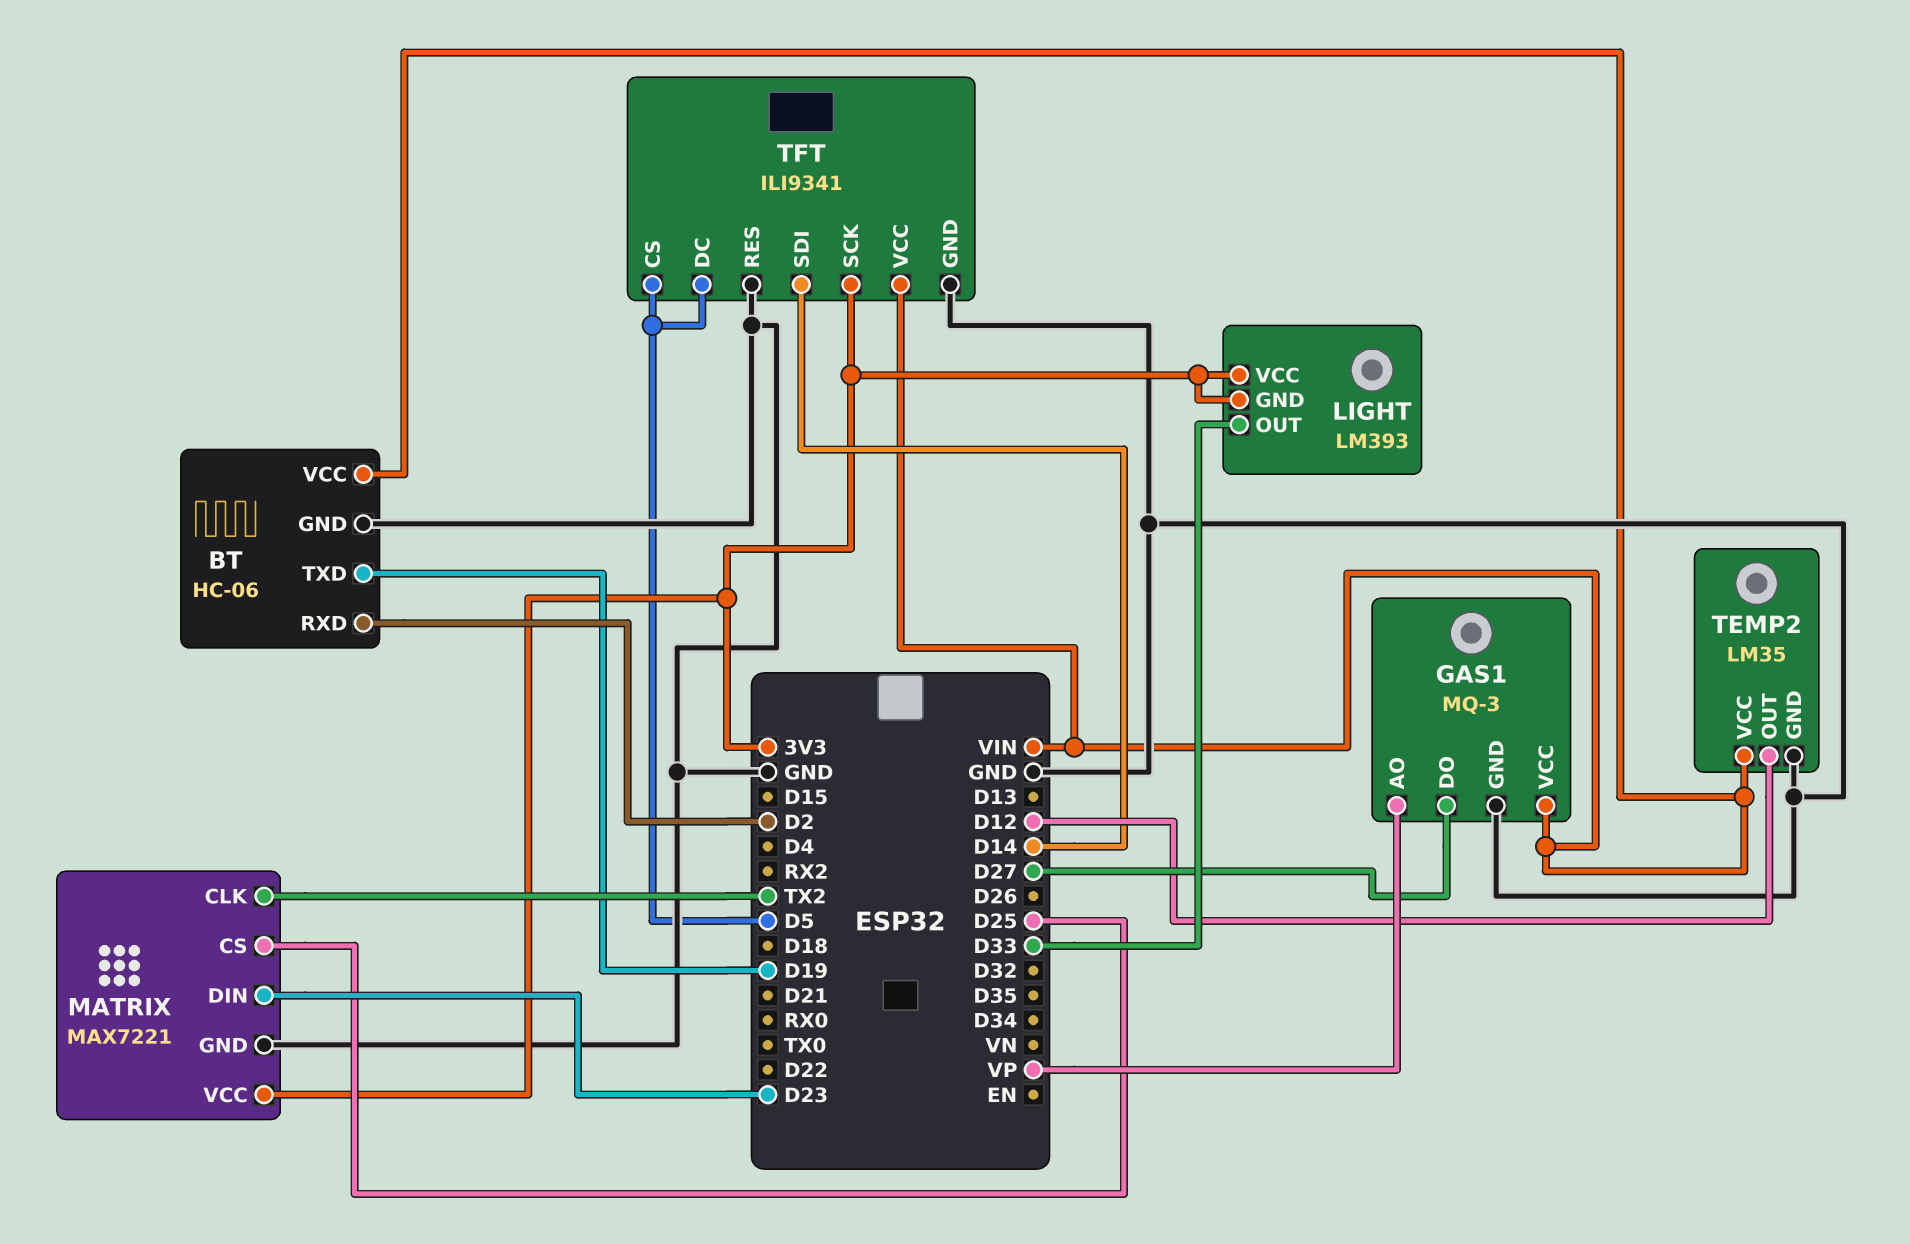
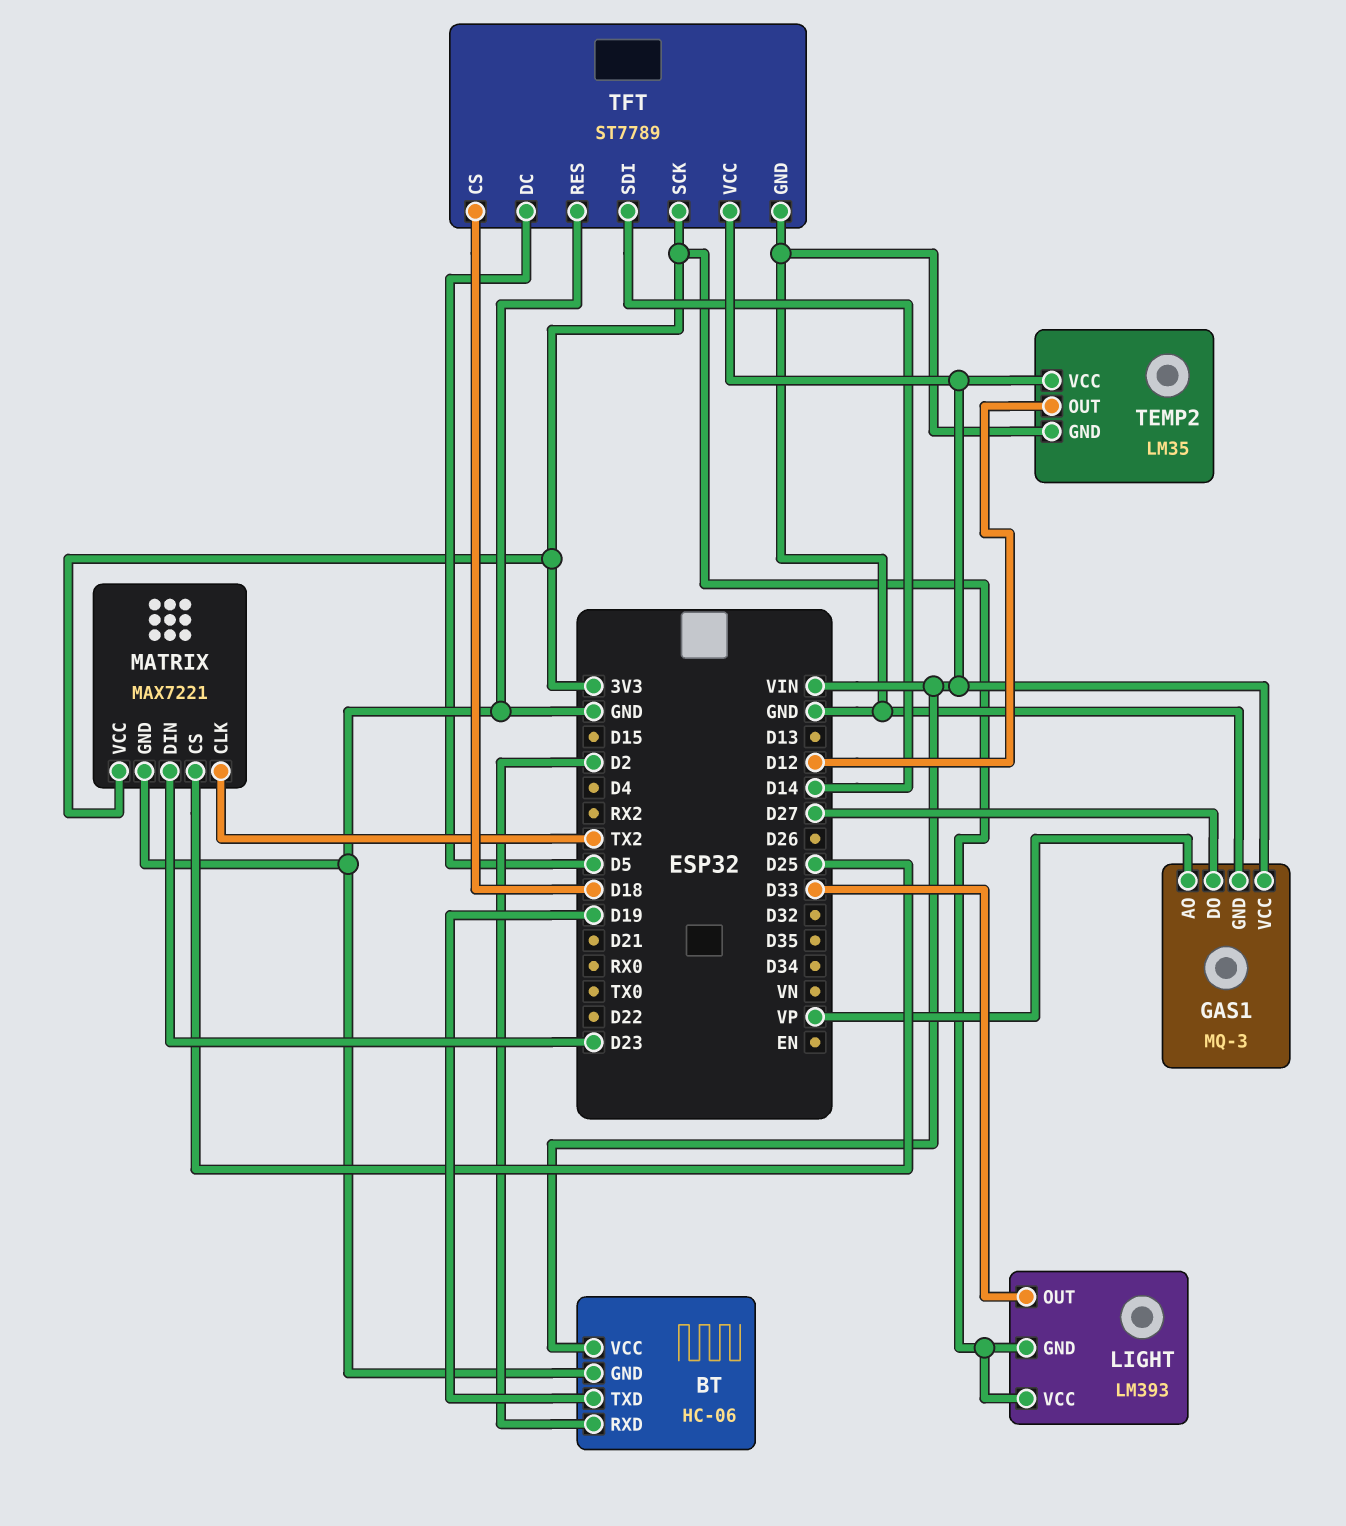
TFT: ILI9341 -> ST7789
TFT pin CS: D5 -> D18

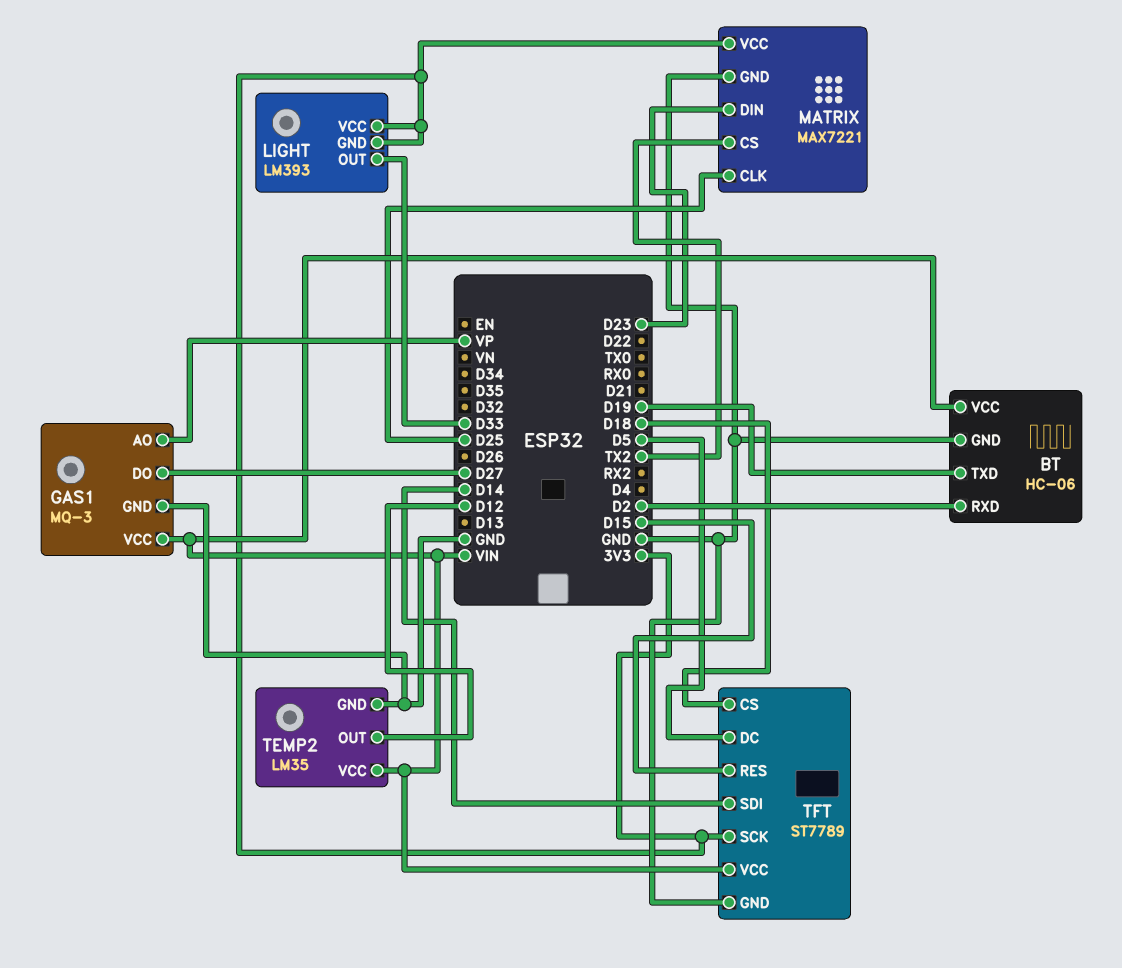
MATRIX pin CLK: TX2 -> D25
MATRIX pin CS: D25 -> TX2
TFT pin RES: GND -> D15

